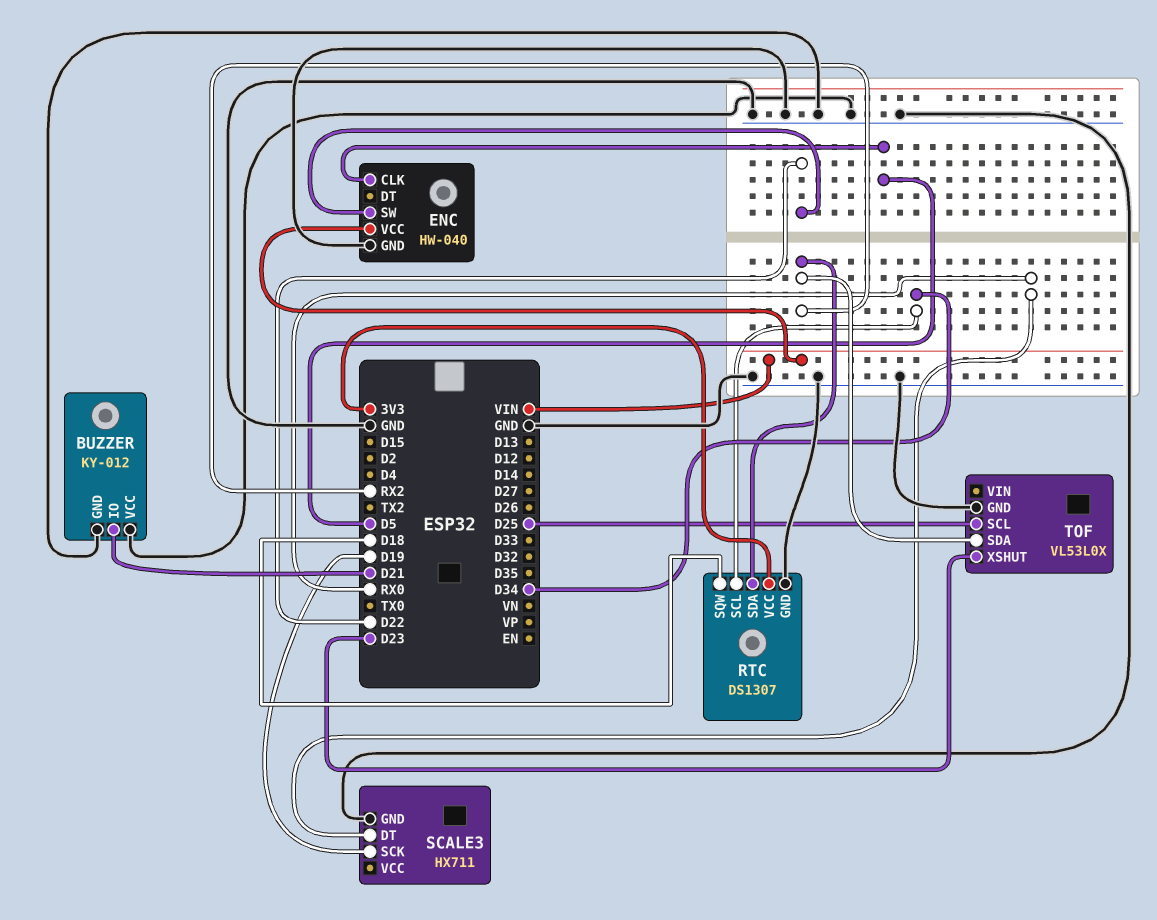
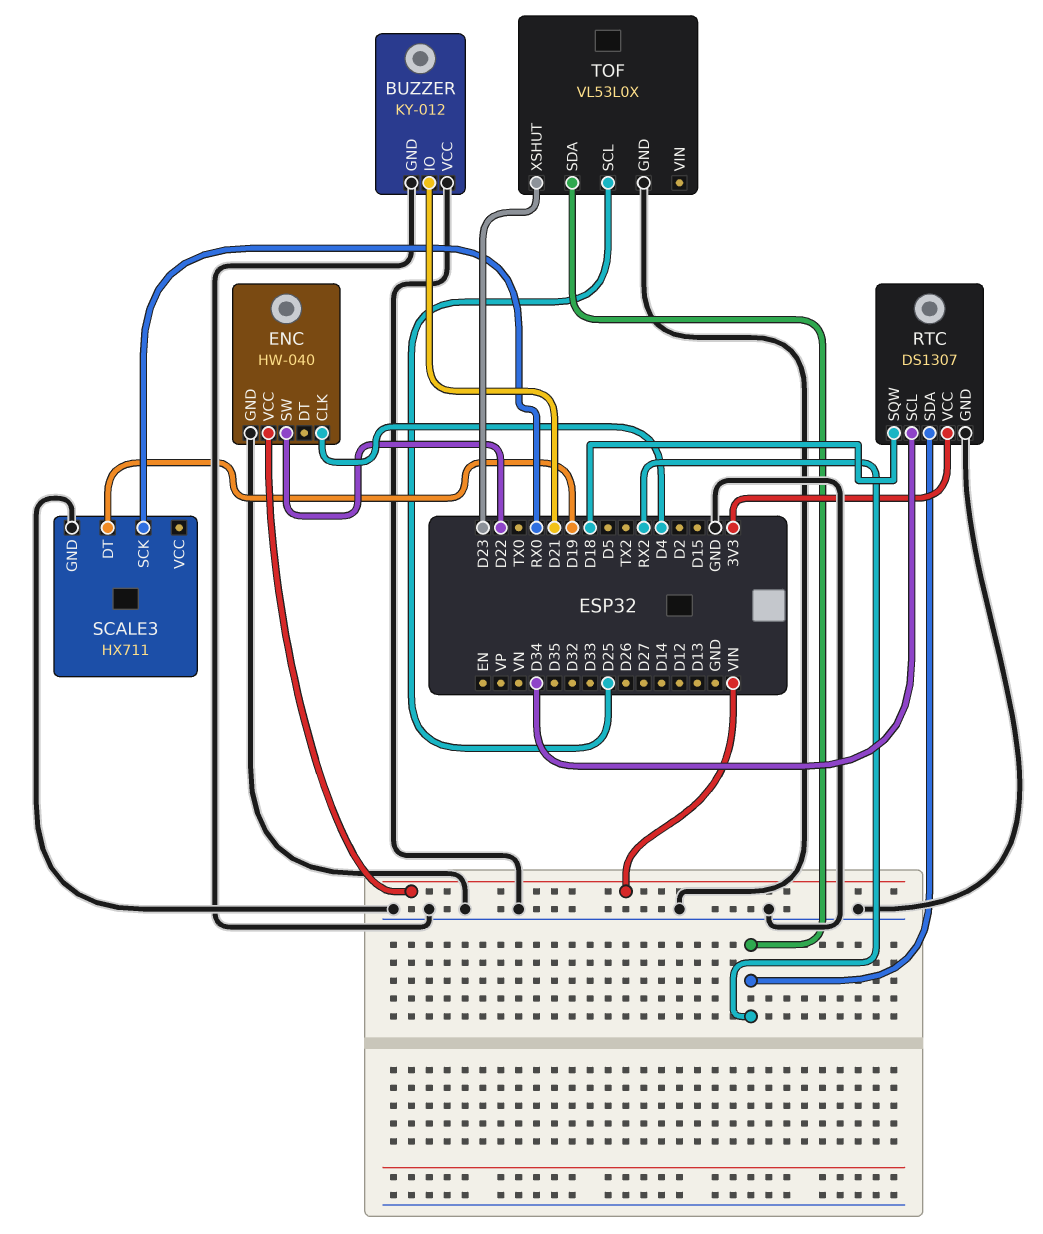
ENC pin CLK: D5 -> D4
SCALE3 pin DT: RX0 -> D19
SCALE3 pin SCK: D19 -> RX0

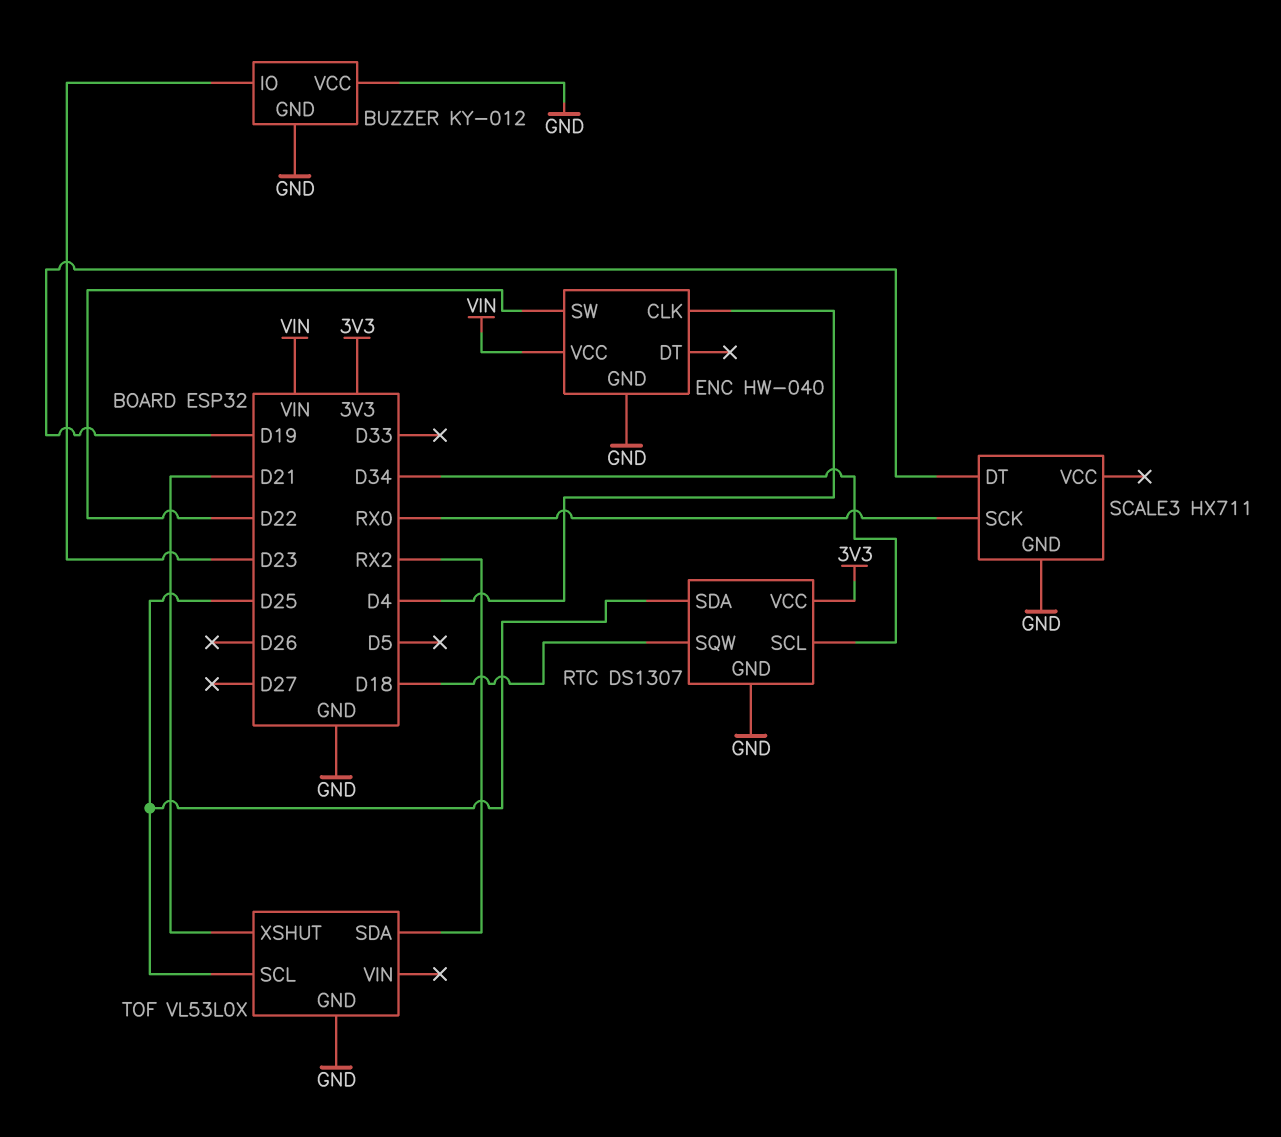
BUZZER pin IO: D21 -> D23
RTC pin SDA: RX2 -> D25
TOF pin XSHUT: D23 -> D21

